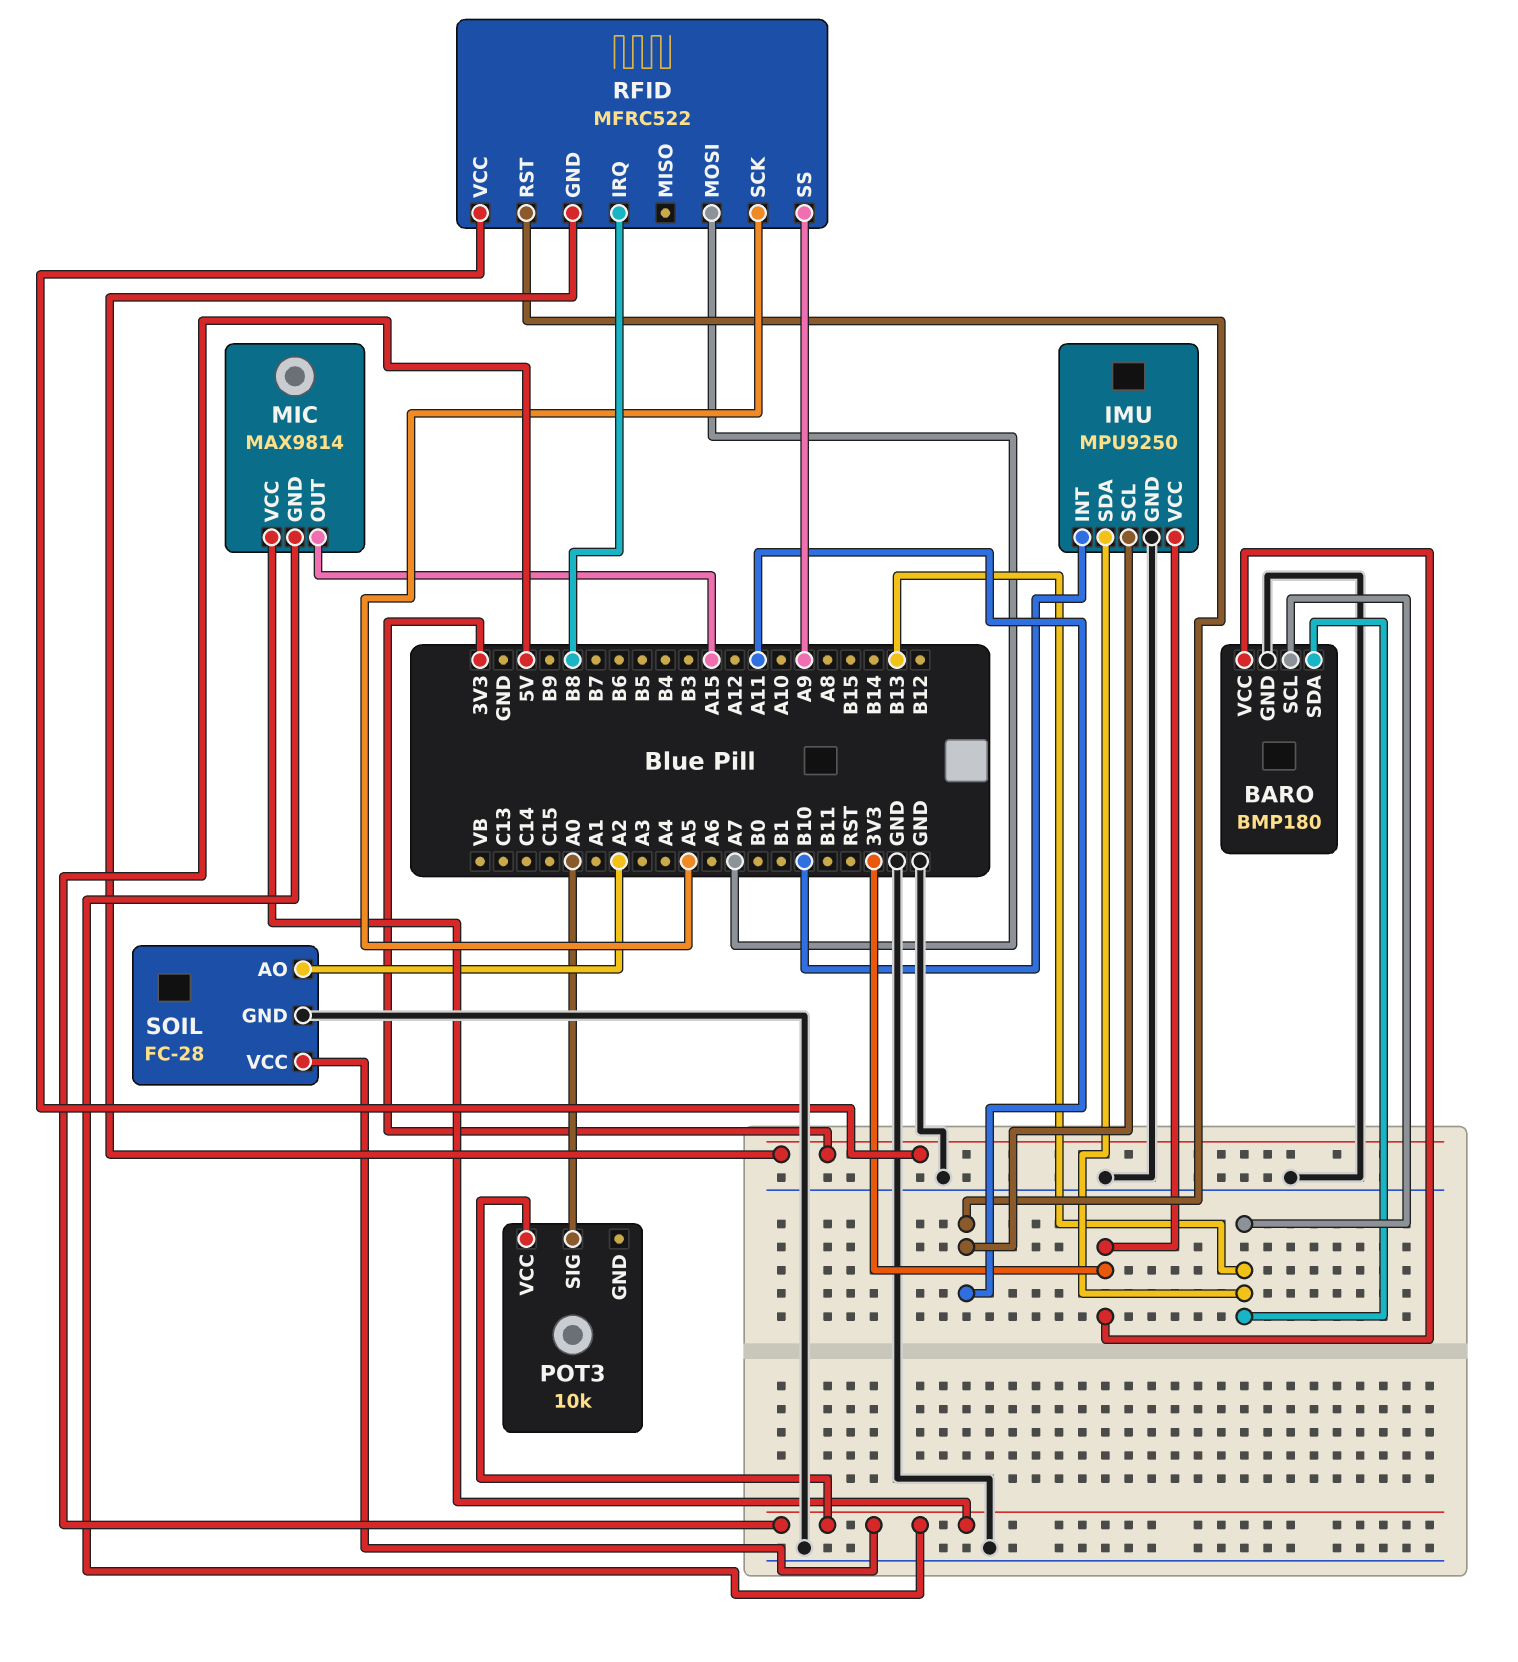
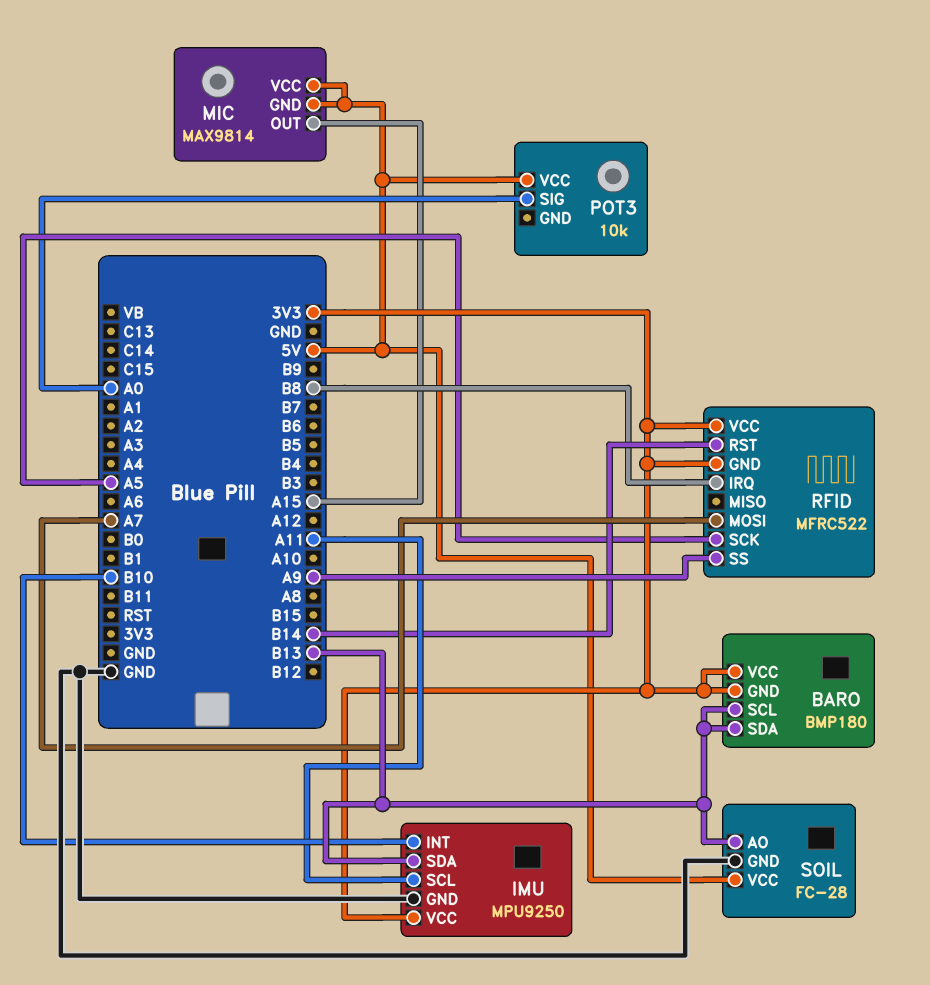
BARO pin GND: GND -> 3V3
RFID pin RST: A11 -> B14
SOIL pin AO: A2 -> B13

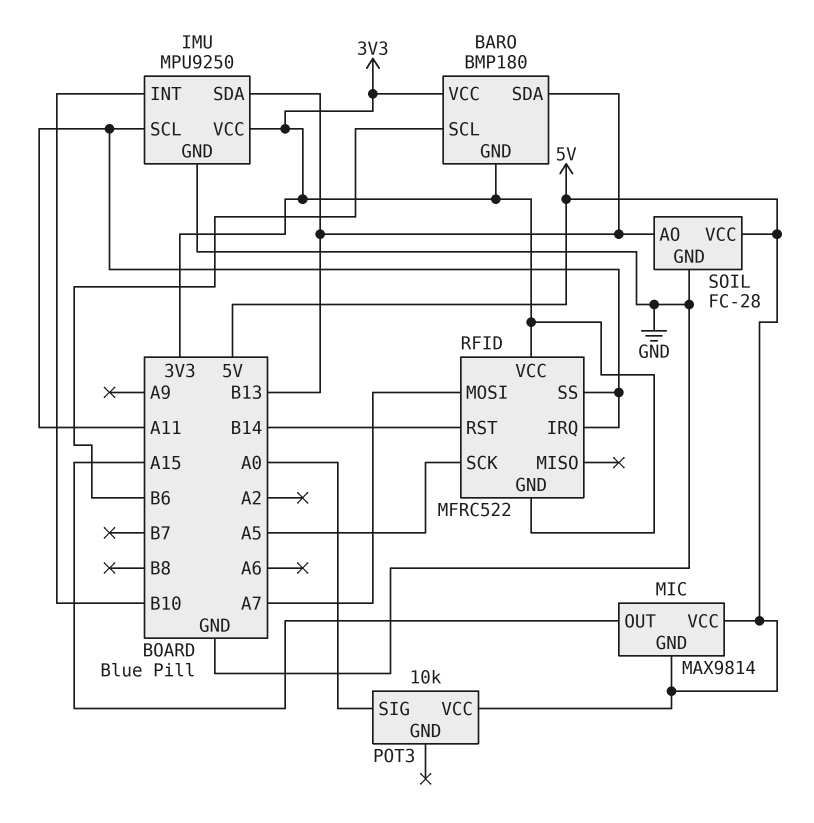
BARO pin SCL: B13 -> B6
RFID pin IRQ: B8 -> A11
RFID pin SS: A9 -> A11

